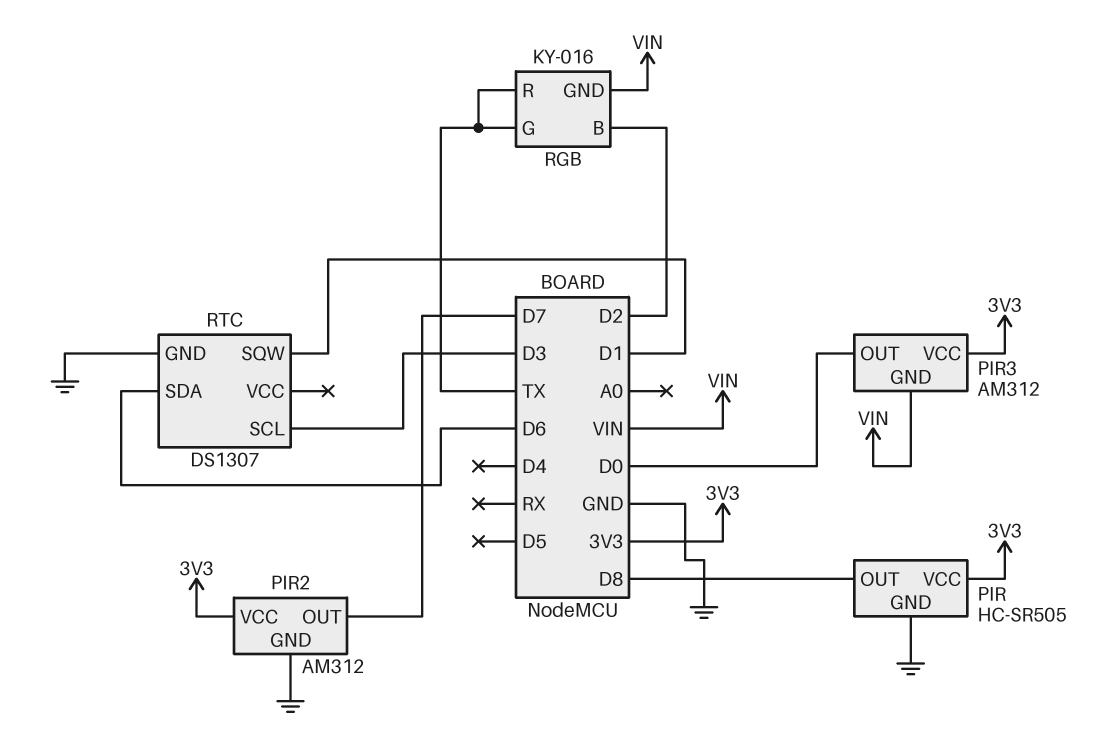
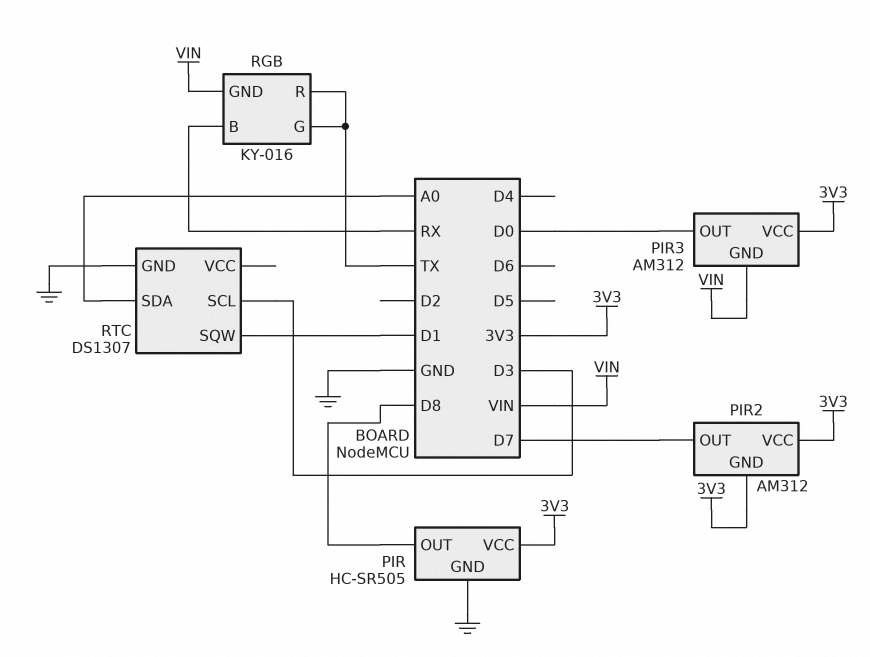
PIR2 pin GND: GND -> 3V3
RGB pin B: D2 -> RX
RTC pin SDA: D6 -> A0

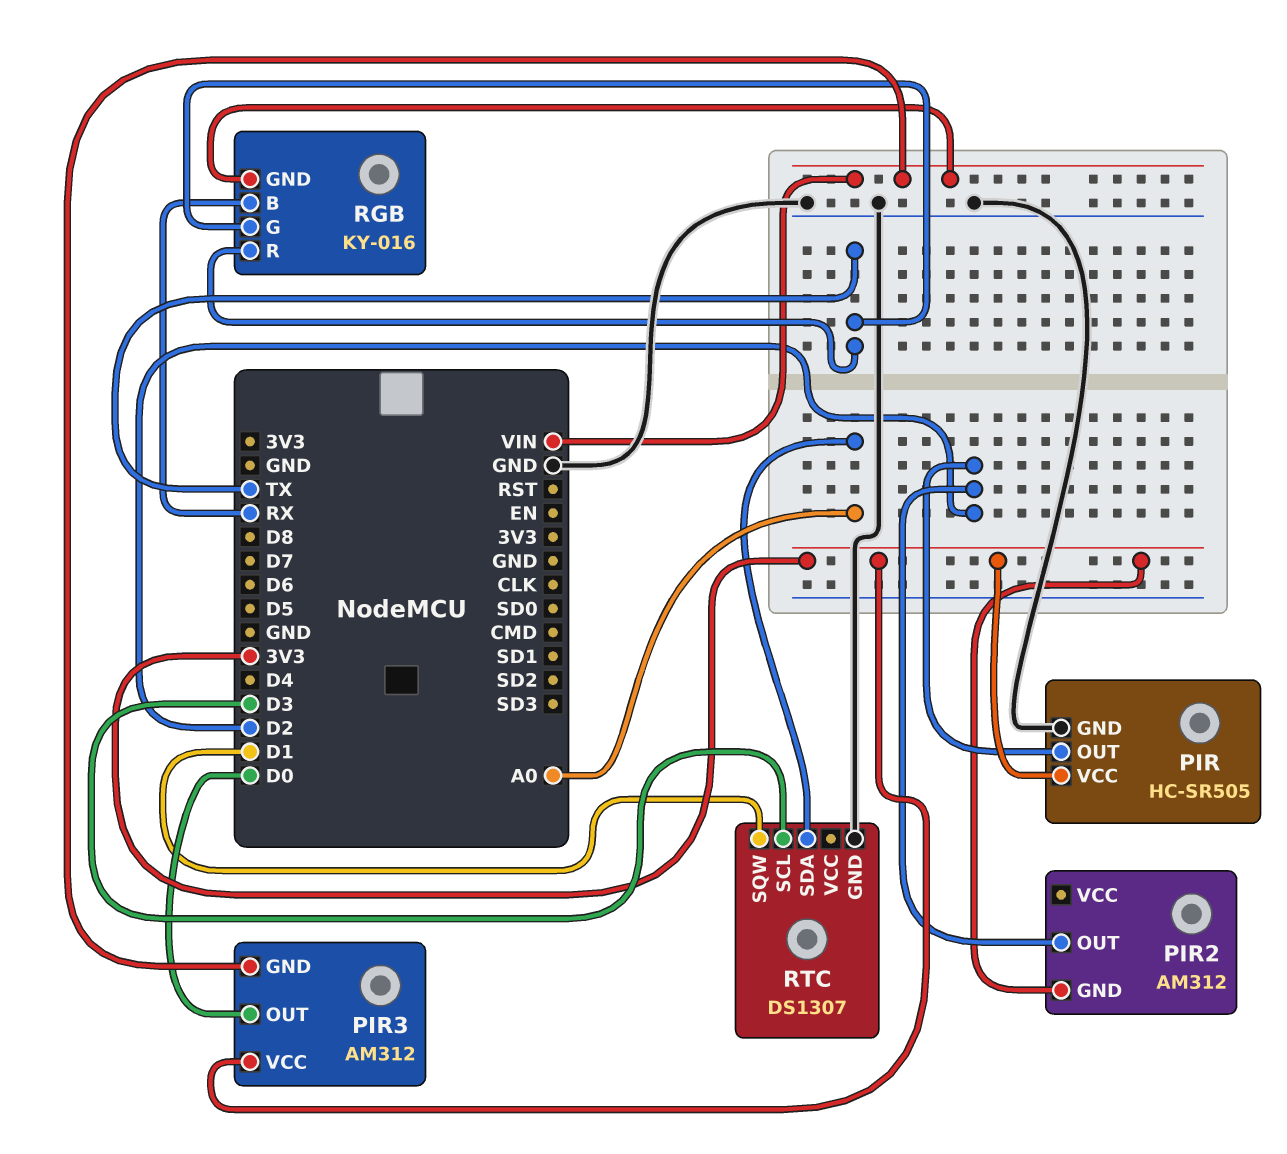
PIR pin OUT: D8 -> D2
PIR2 pin OUT: D7 -> D2
PIR2 pin VCC: 3V3 -> none

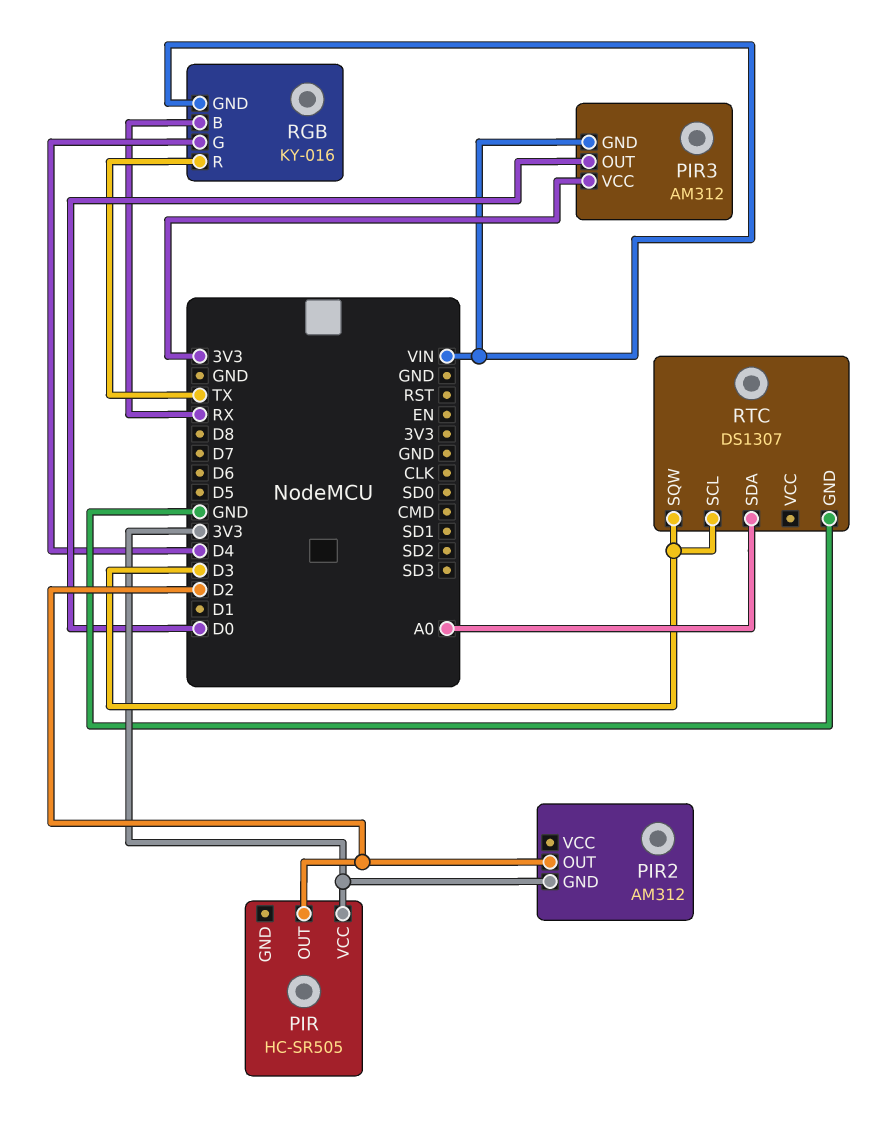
PIR pin GND: GND -> none
RGB pin G: TX -> D4
RTC pin SQW: D1 -> D3

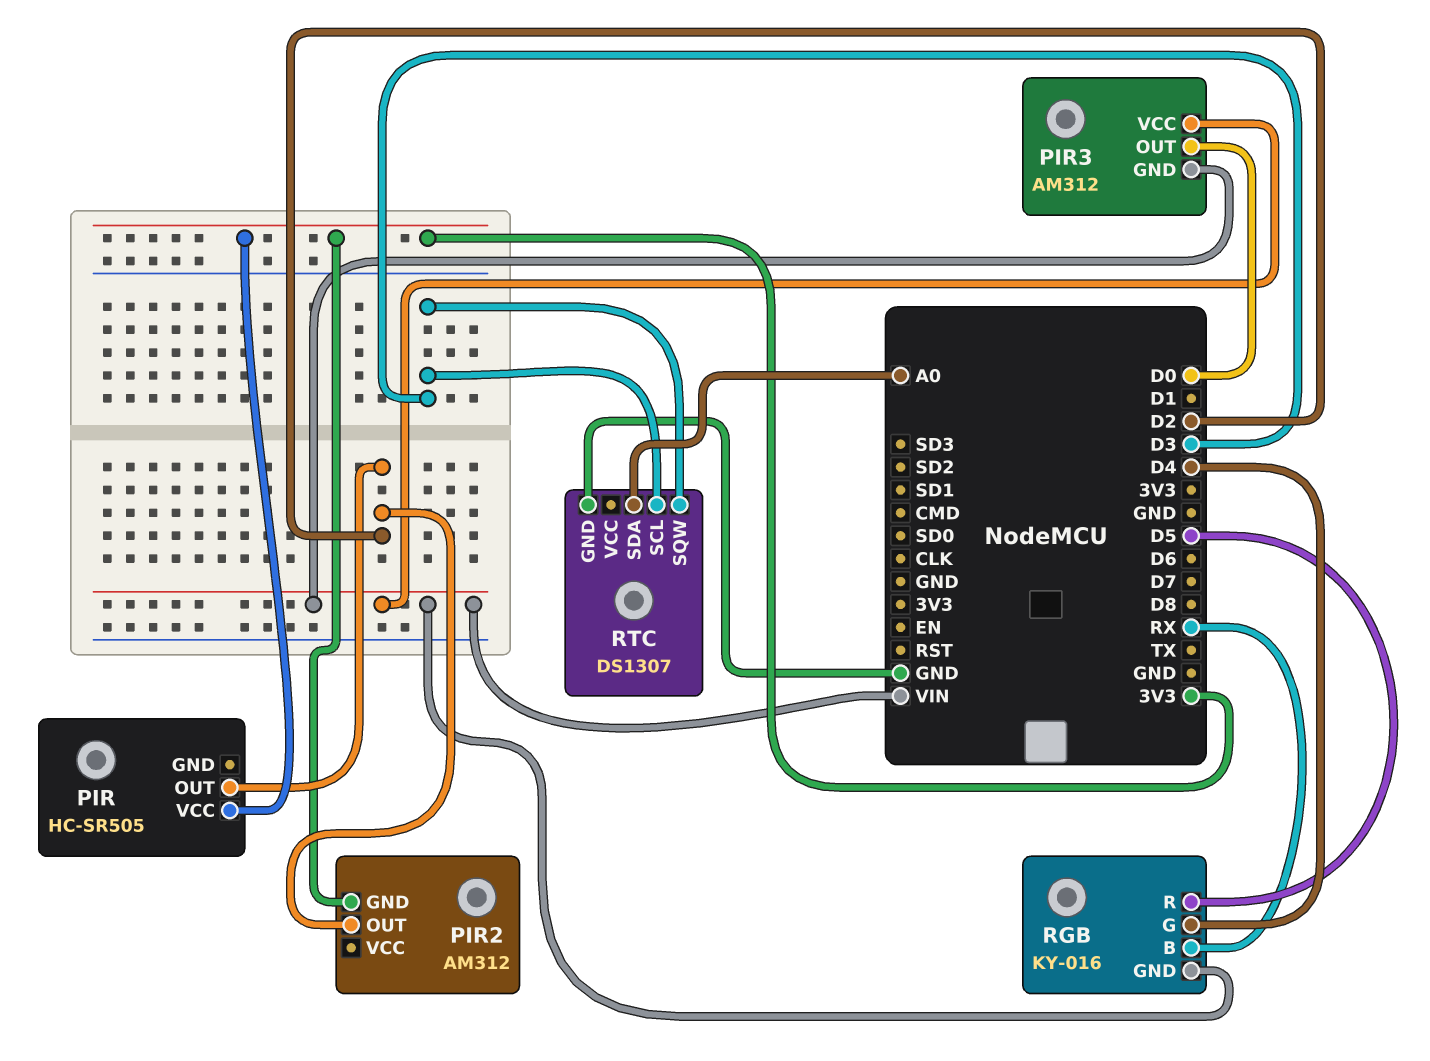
PIR3 pin VCC: 3V3 -> VIN
RGB pin R: TX -> D5

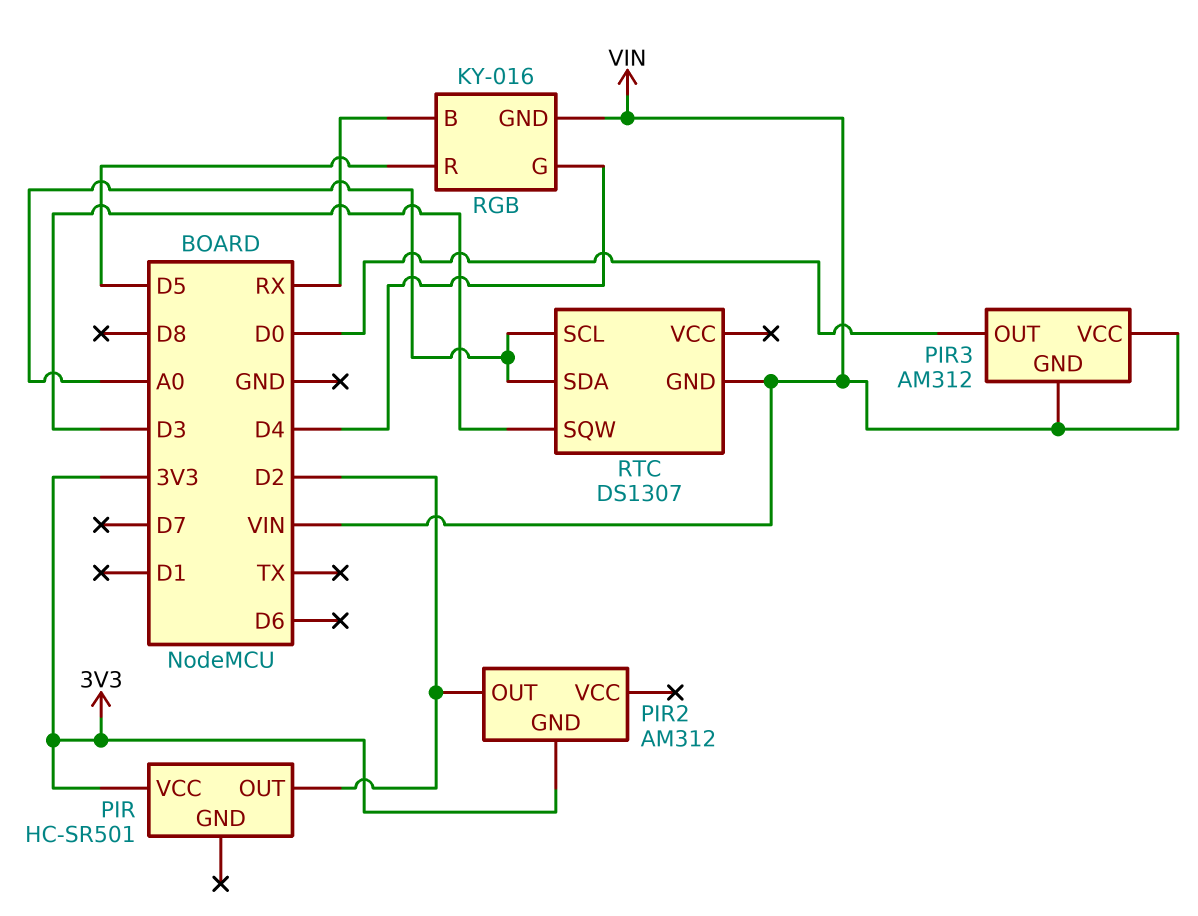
PIR: HC-SR505 -> HC-SR501
RTC pin GND: GND -> VIN
RTC pin SCL: D3 -> A0

